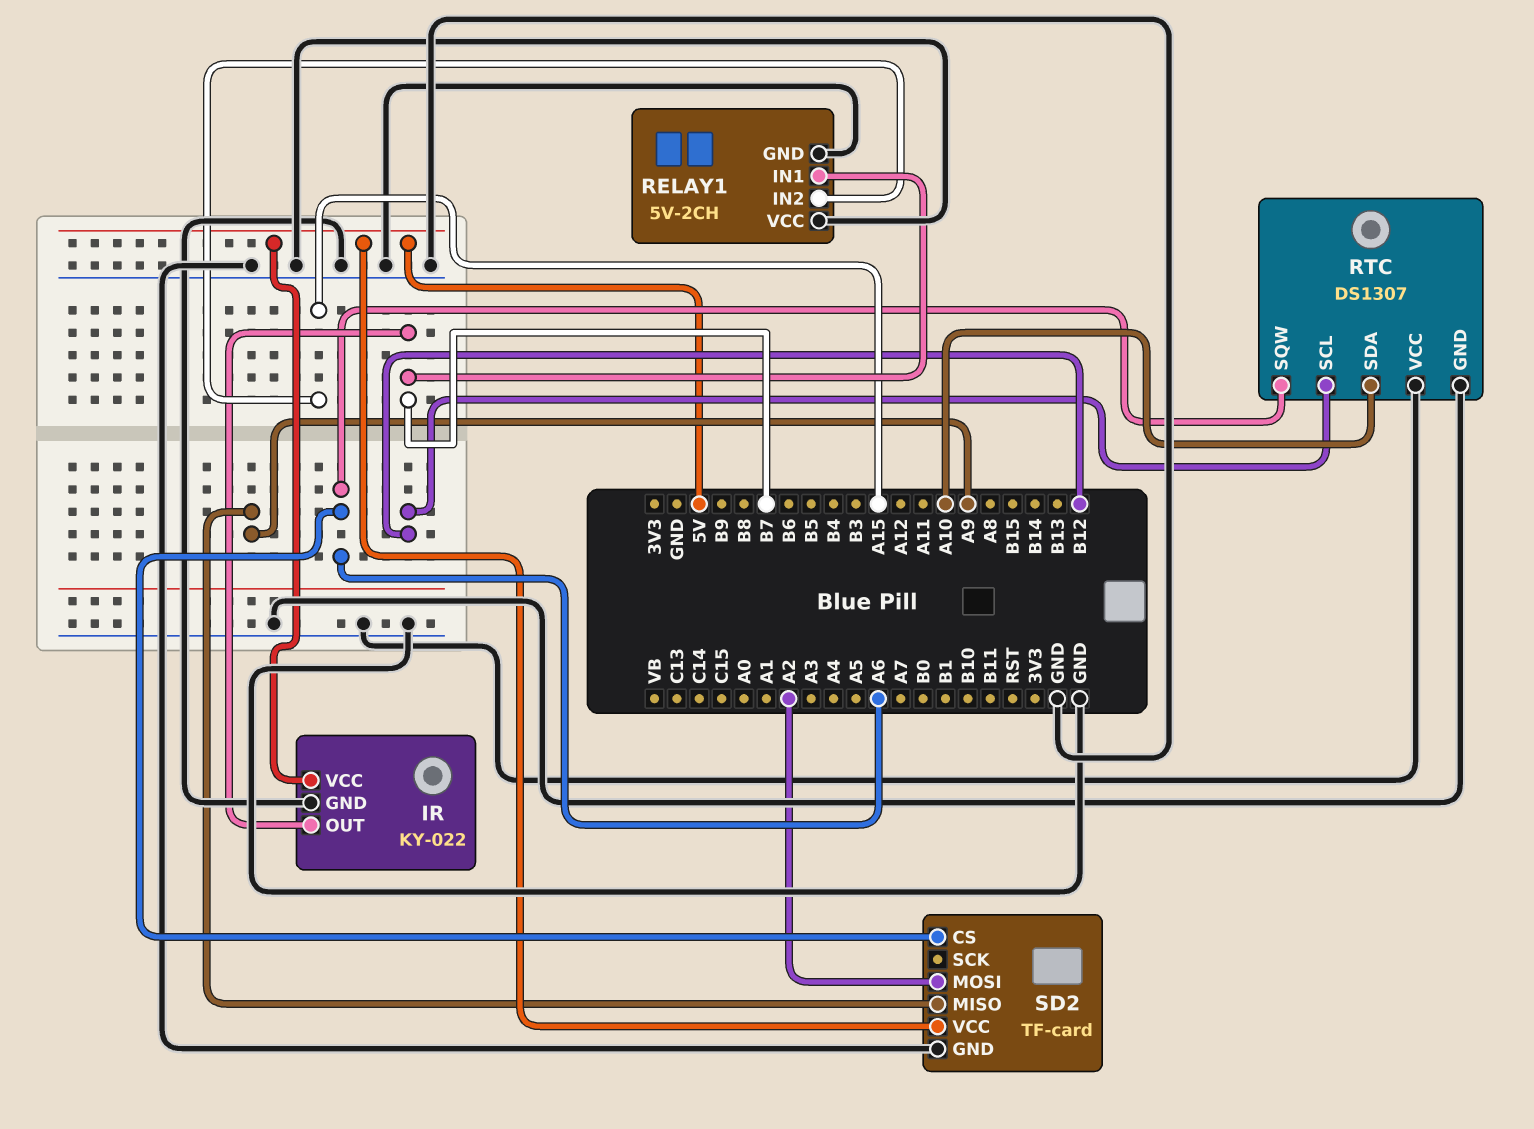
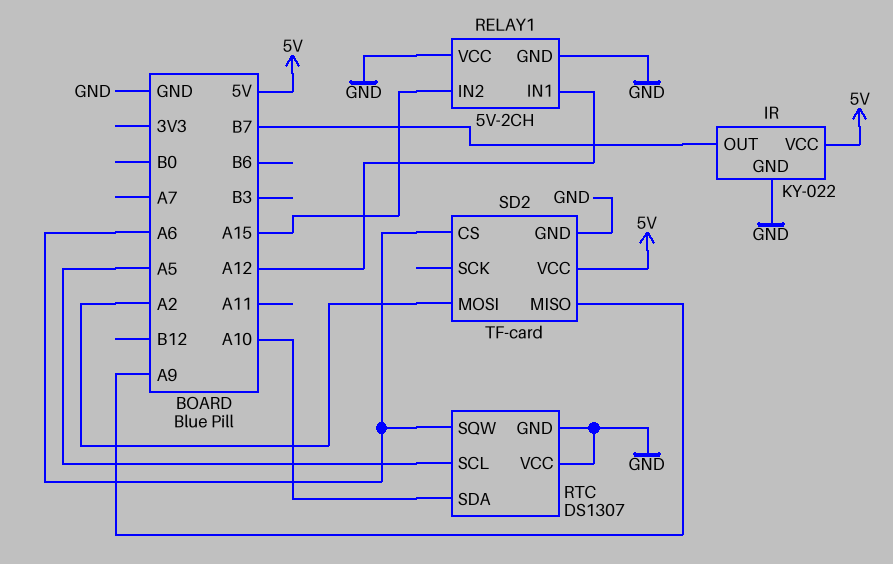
RELAY1 pin IN1: B7 -> A12
RTC pin SCL: B12 -> A5

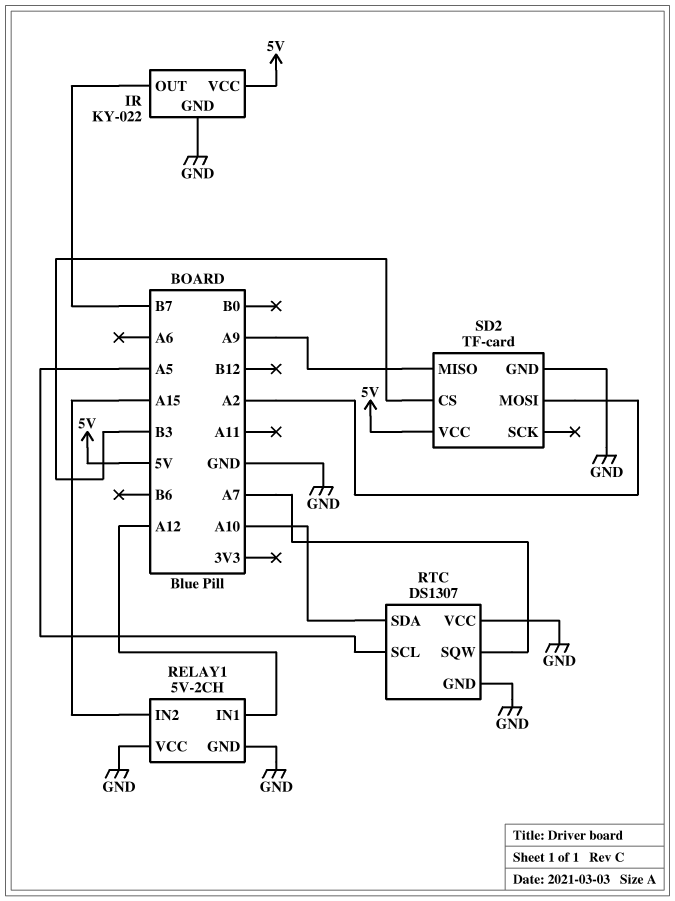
RTC pin SQW: A6 -> A7
SD2 pin CS: A6 -> B3

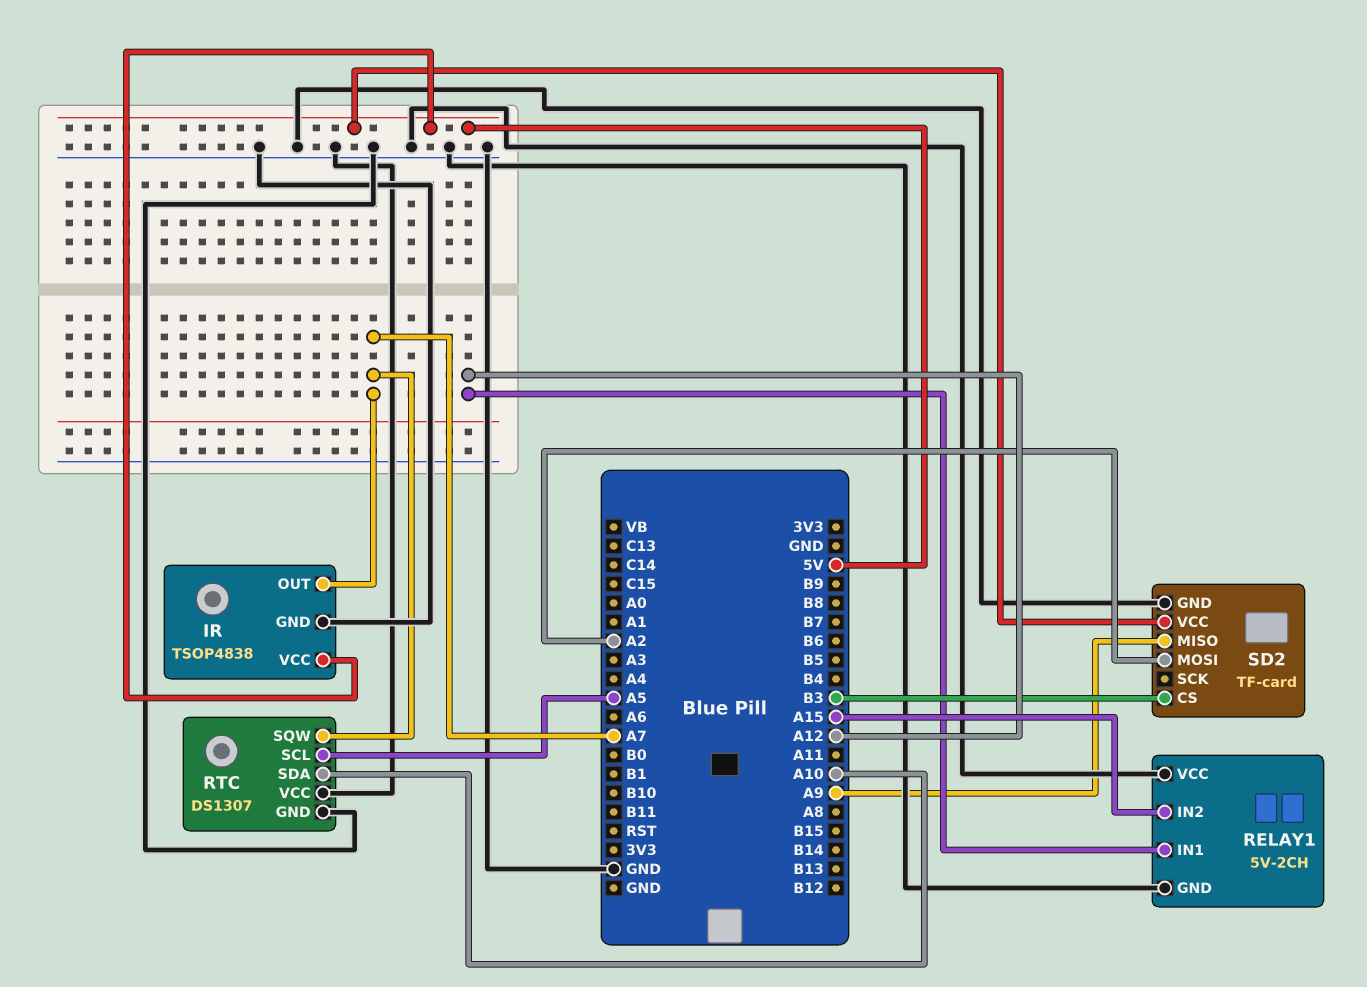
IR: KY-022 -> TSOP4838
IR pin OUT: B7 -> A7

